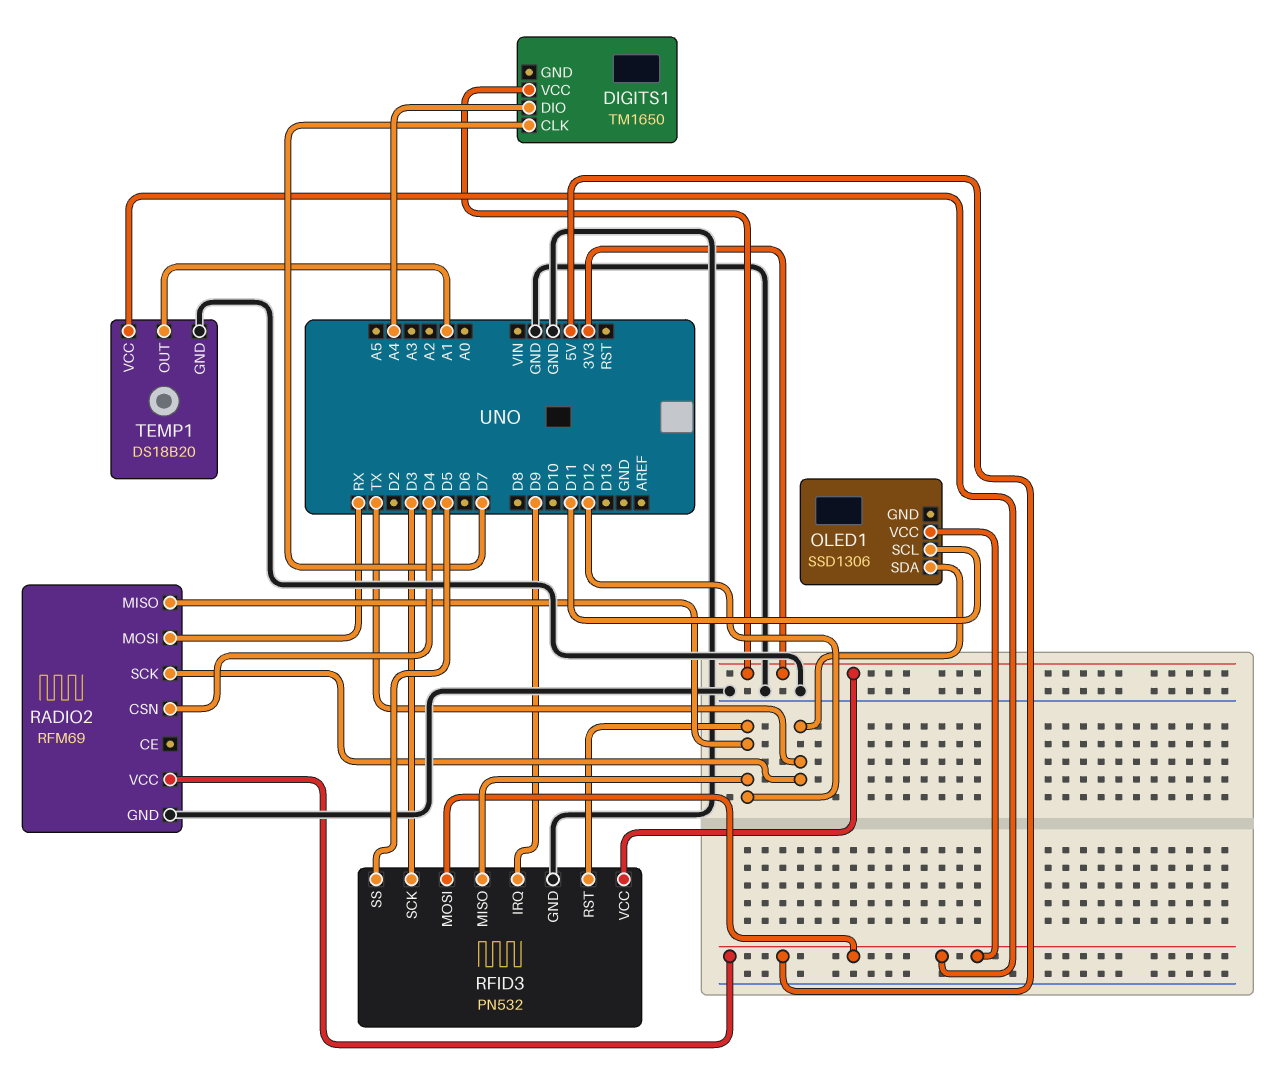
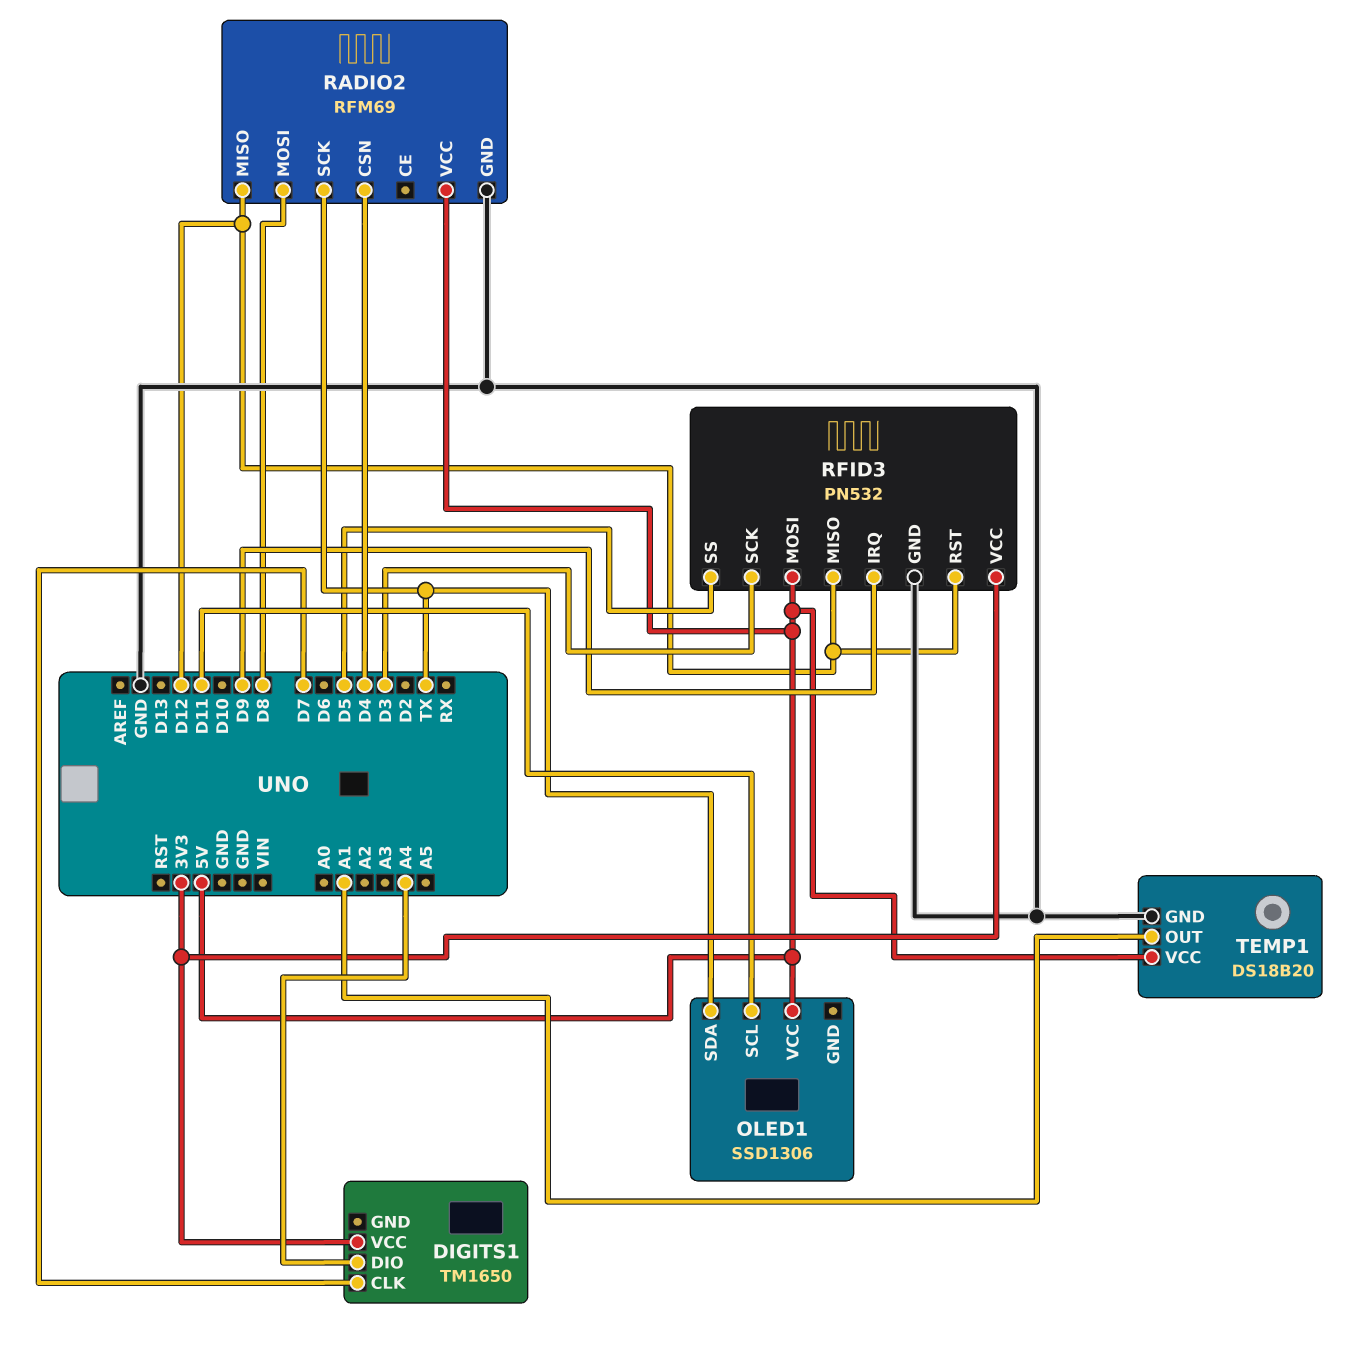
RADIO2 pin MOSI: RX -> D8

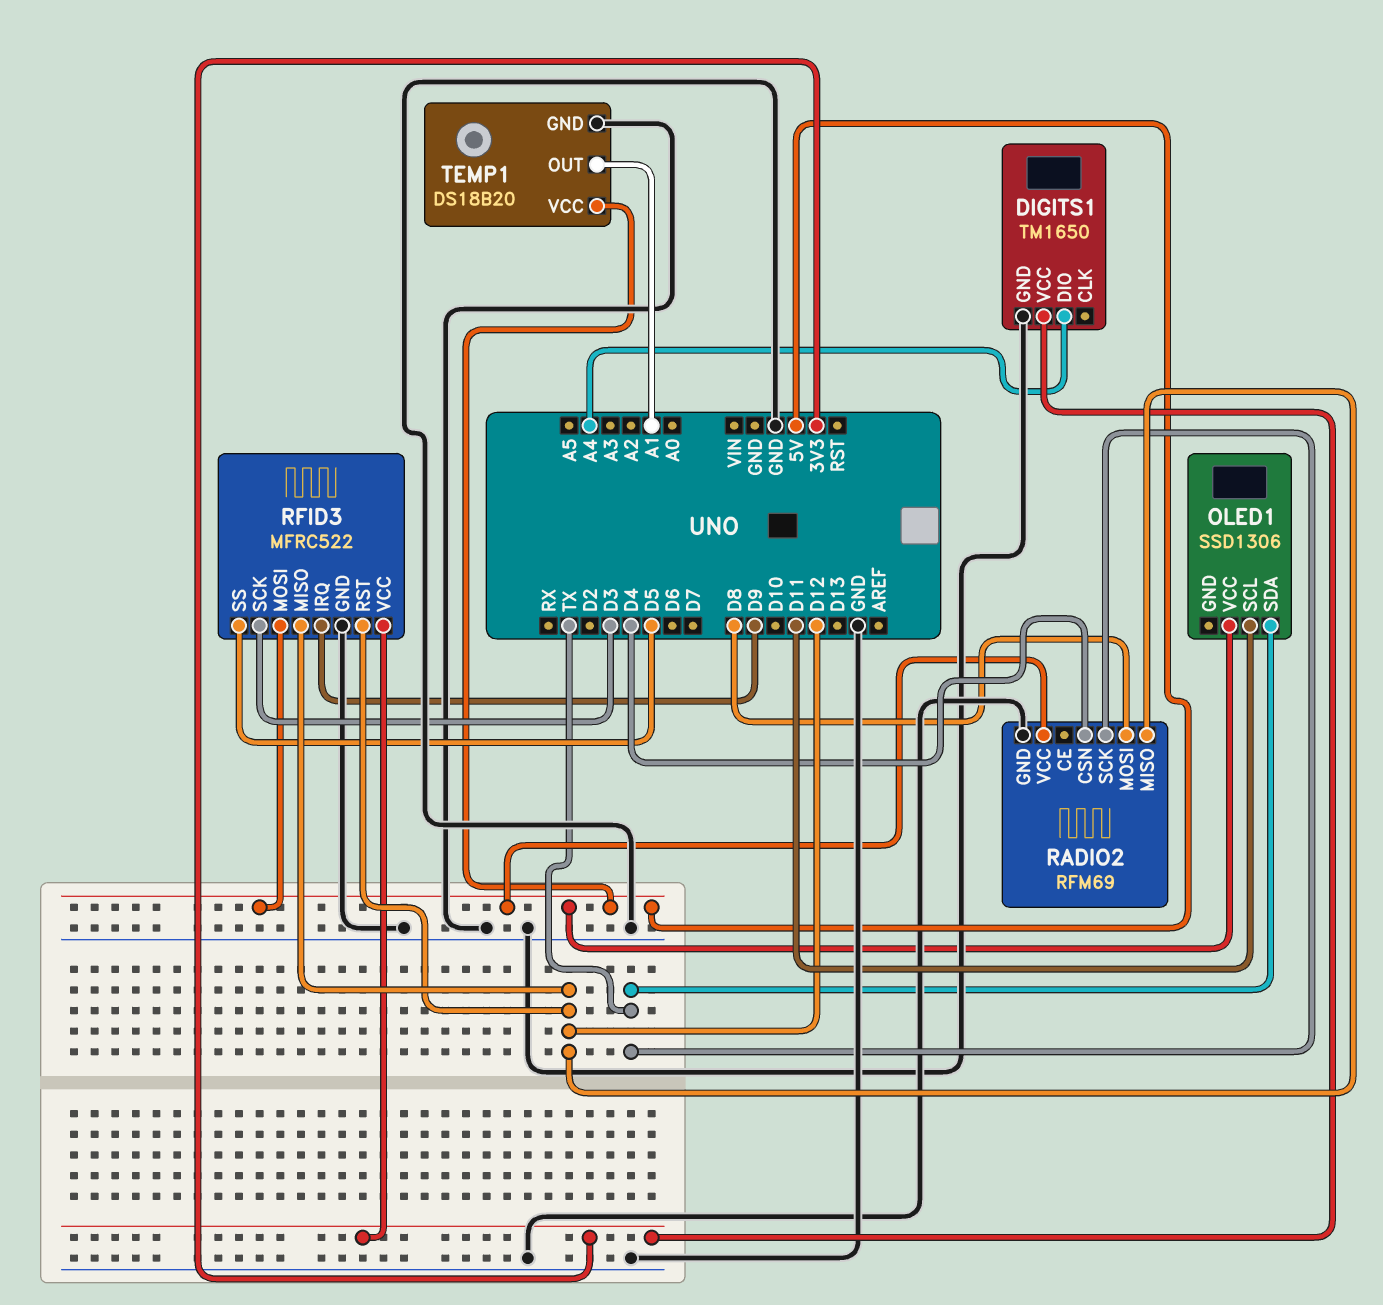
DIGITS1 pin CLK: D7 -> none
DIGITS1 pin GND: none -> GND
RFID3: PN532 -> MFRC522

